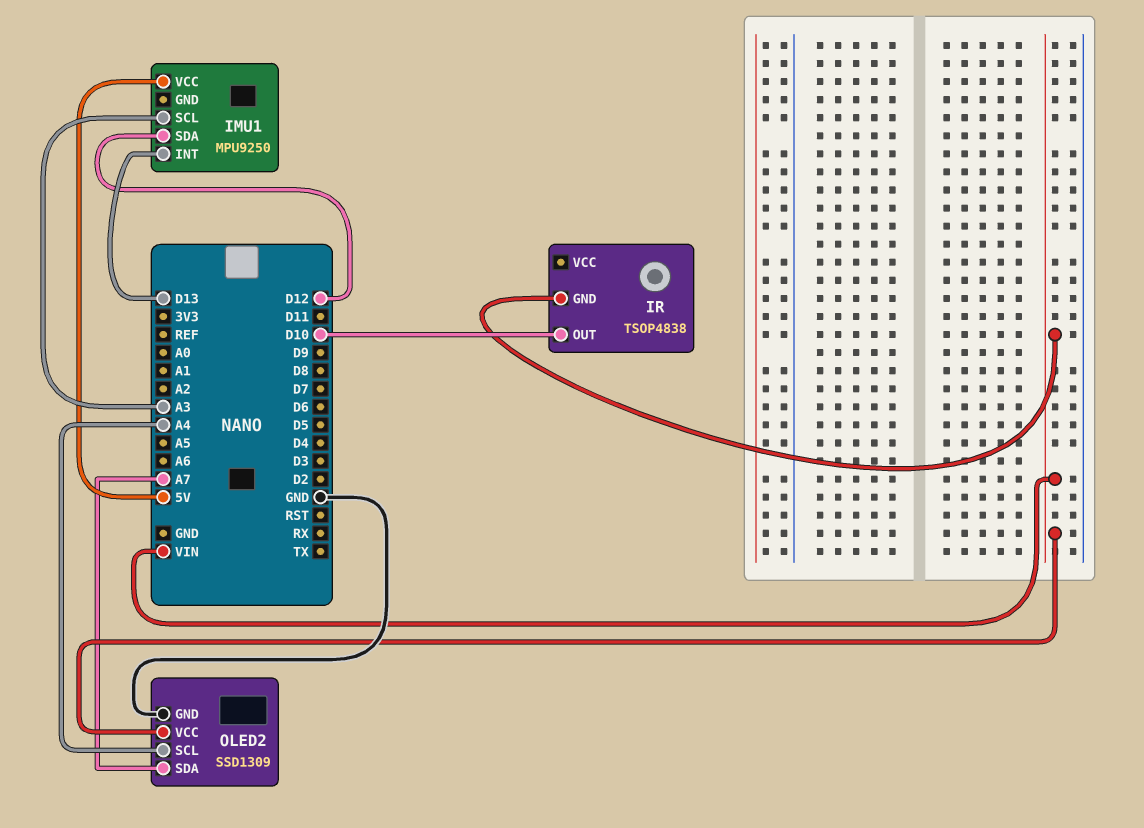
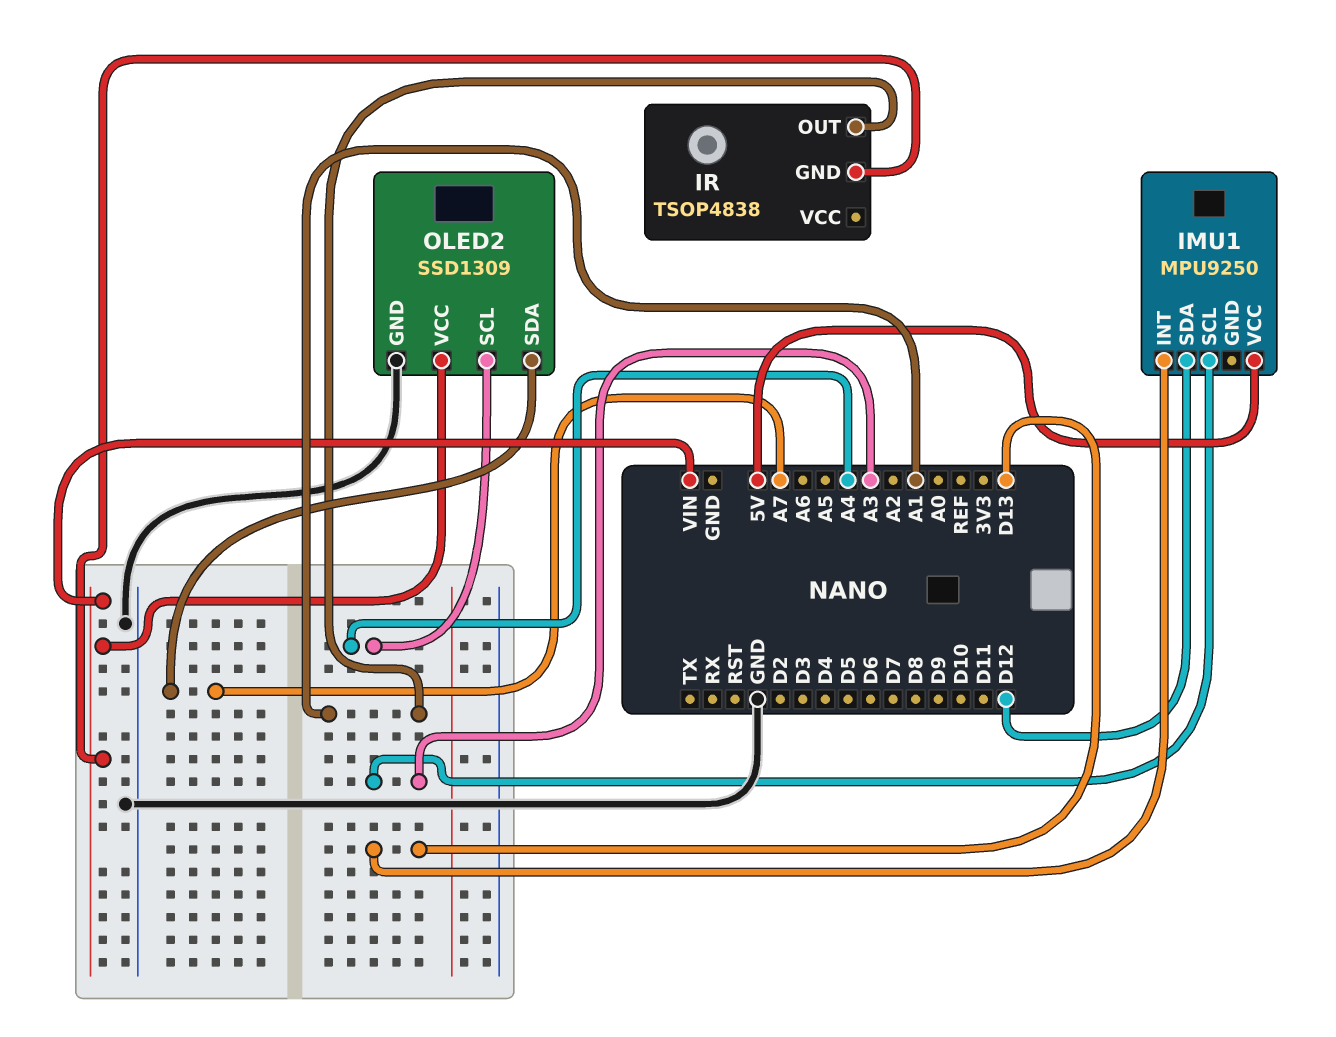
IR pin OUT: D10 -> A1

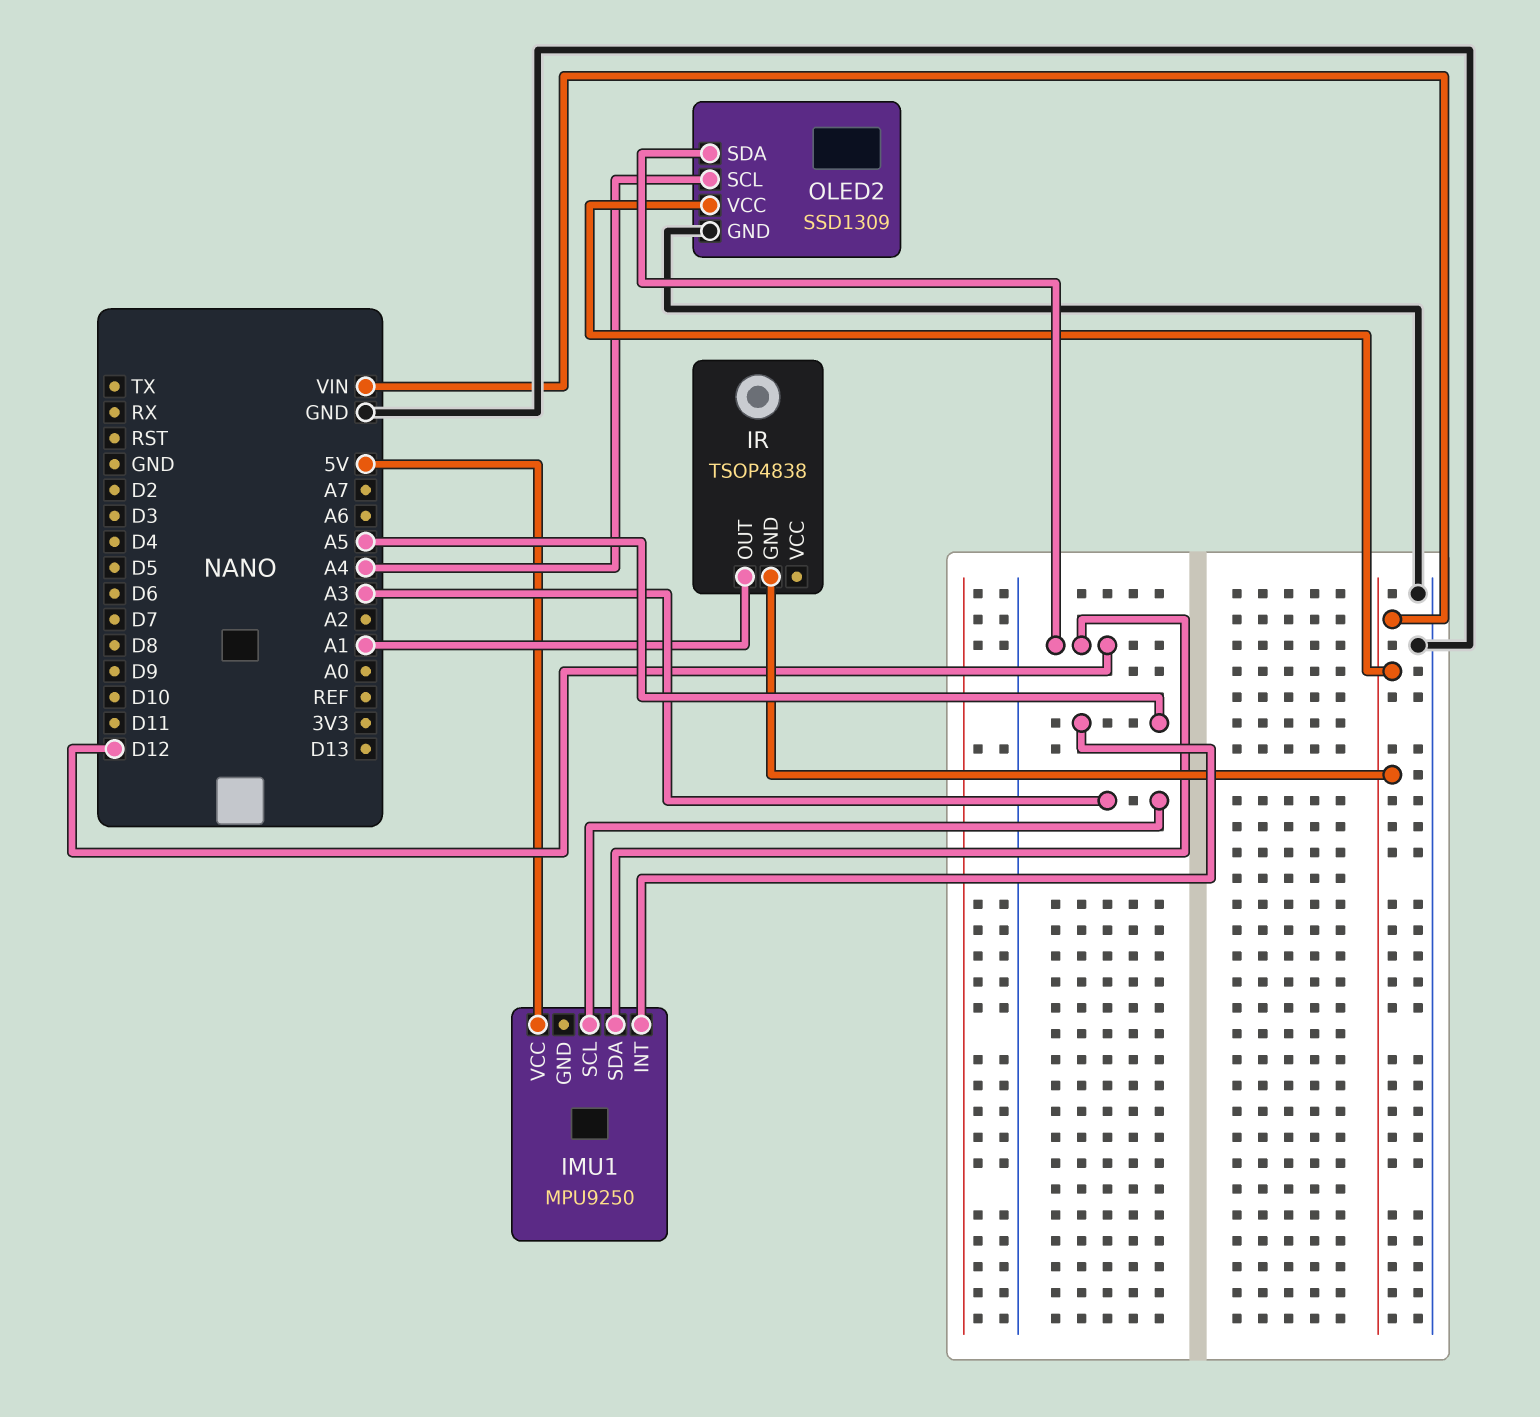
IMU1 pin INT: D13 -> A5
OLED2 pin SDA: A7 -> D12

